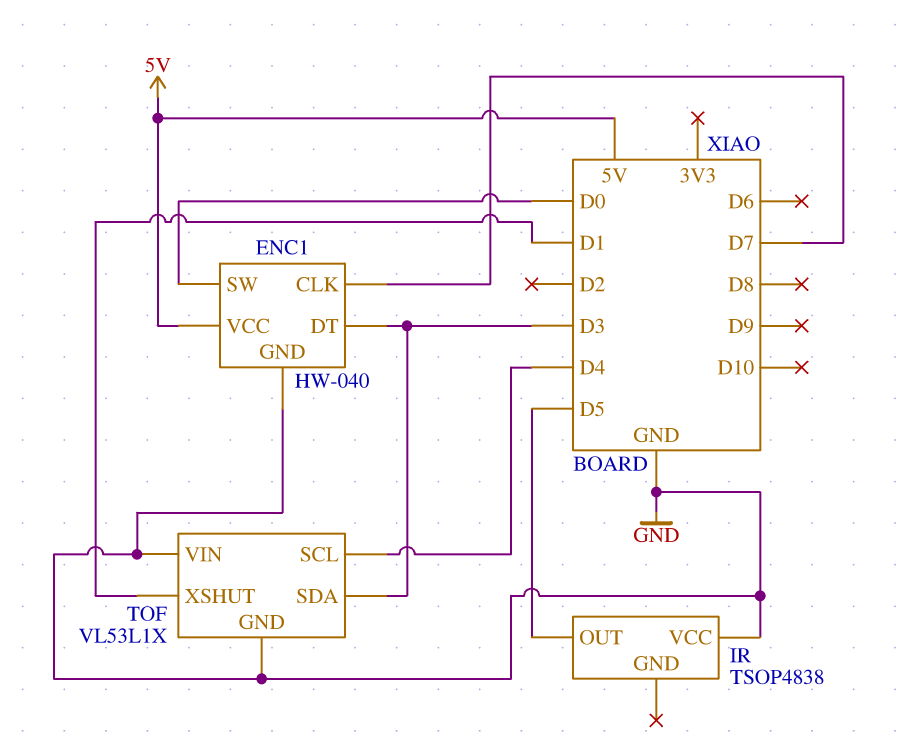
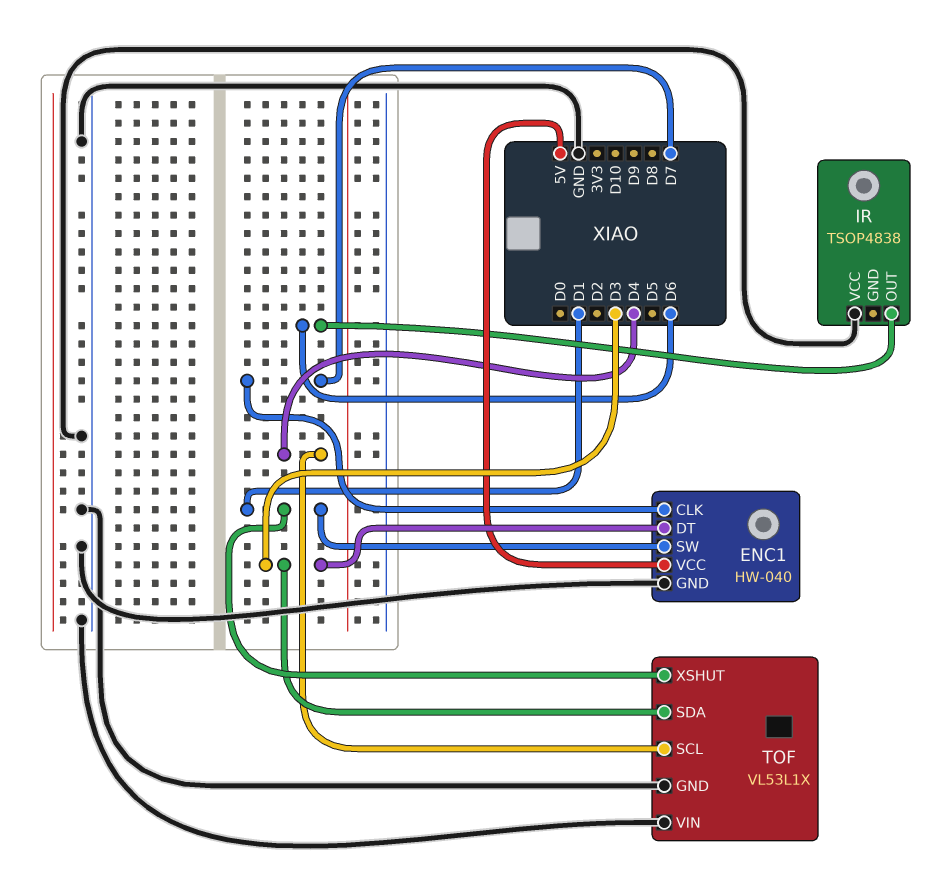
ENC1 pin SW: D0 -> D1
IR pin OUT: D5 -> D6

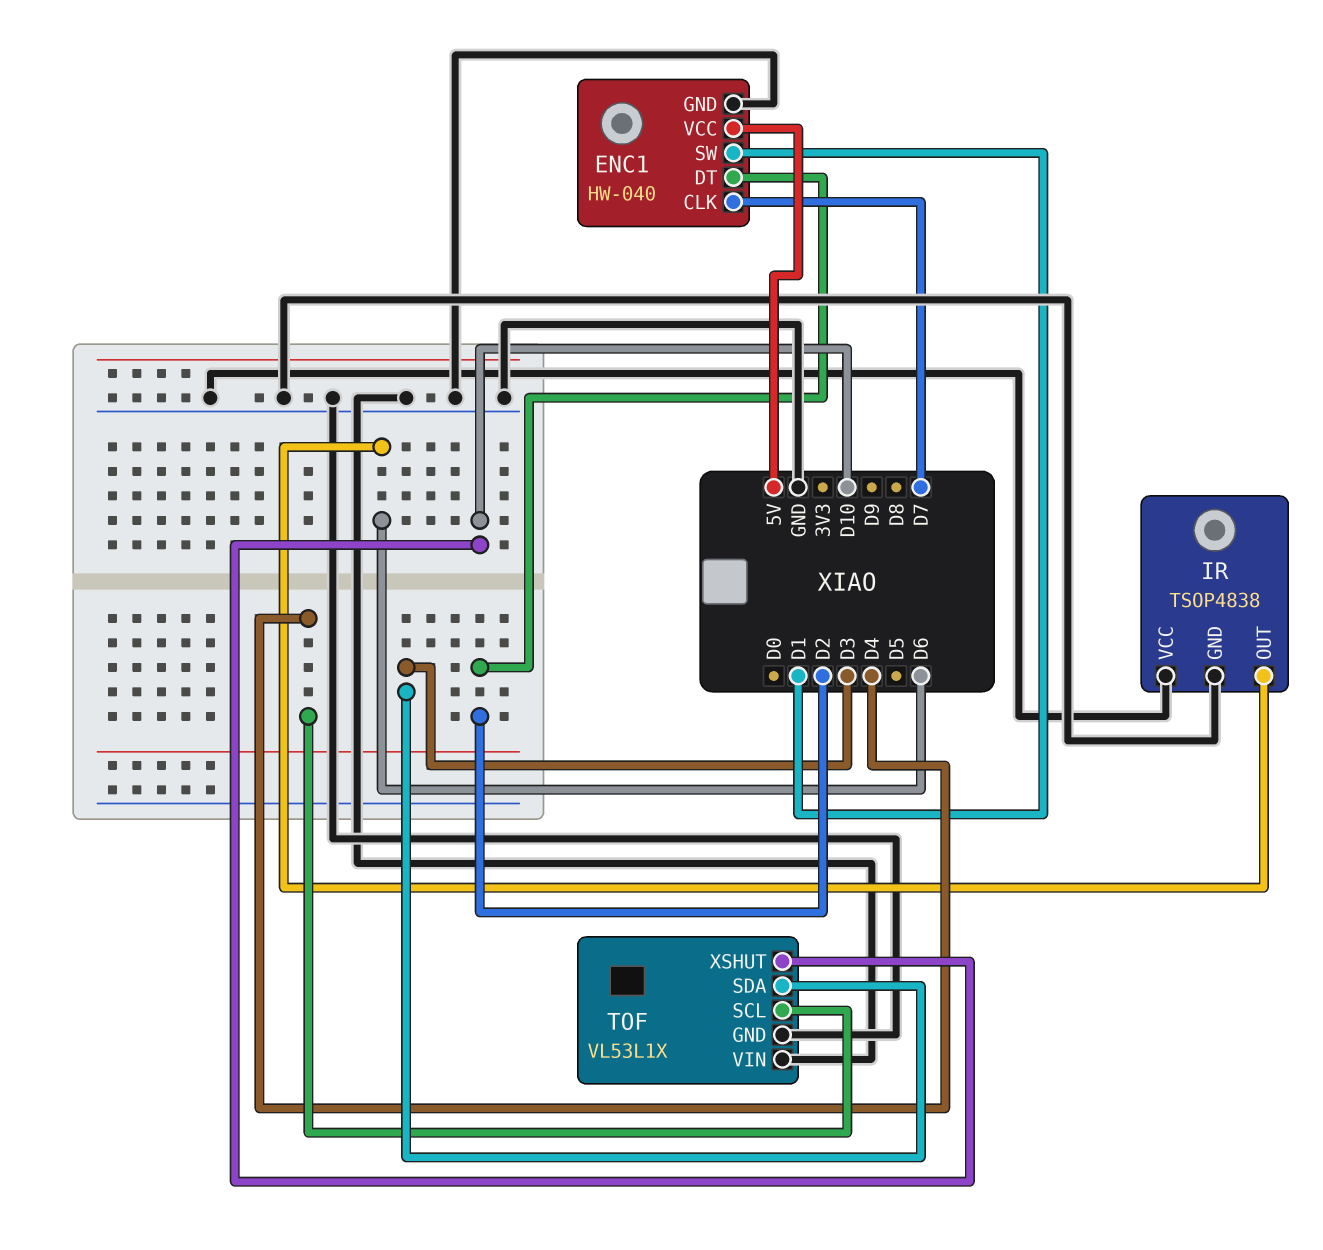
ENC1 pin DT: D3 -> D2
IR pin GND: none -> GND
TOF pin XSHUT: D1 -> D10

